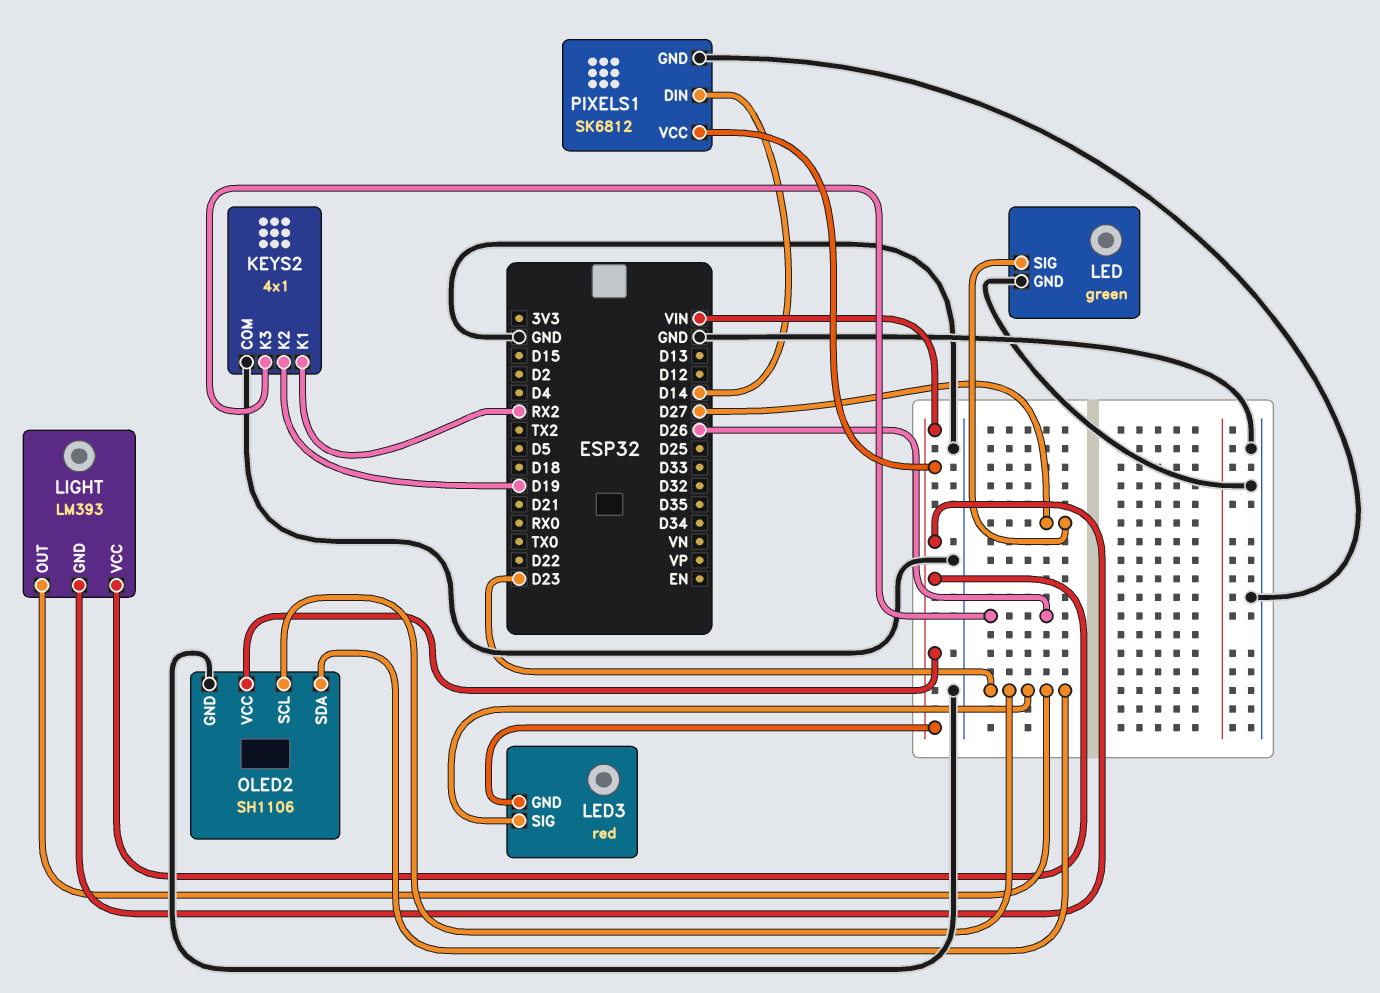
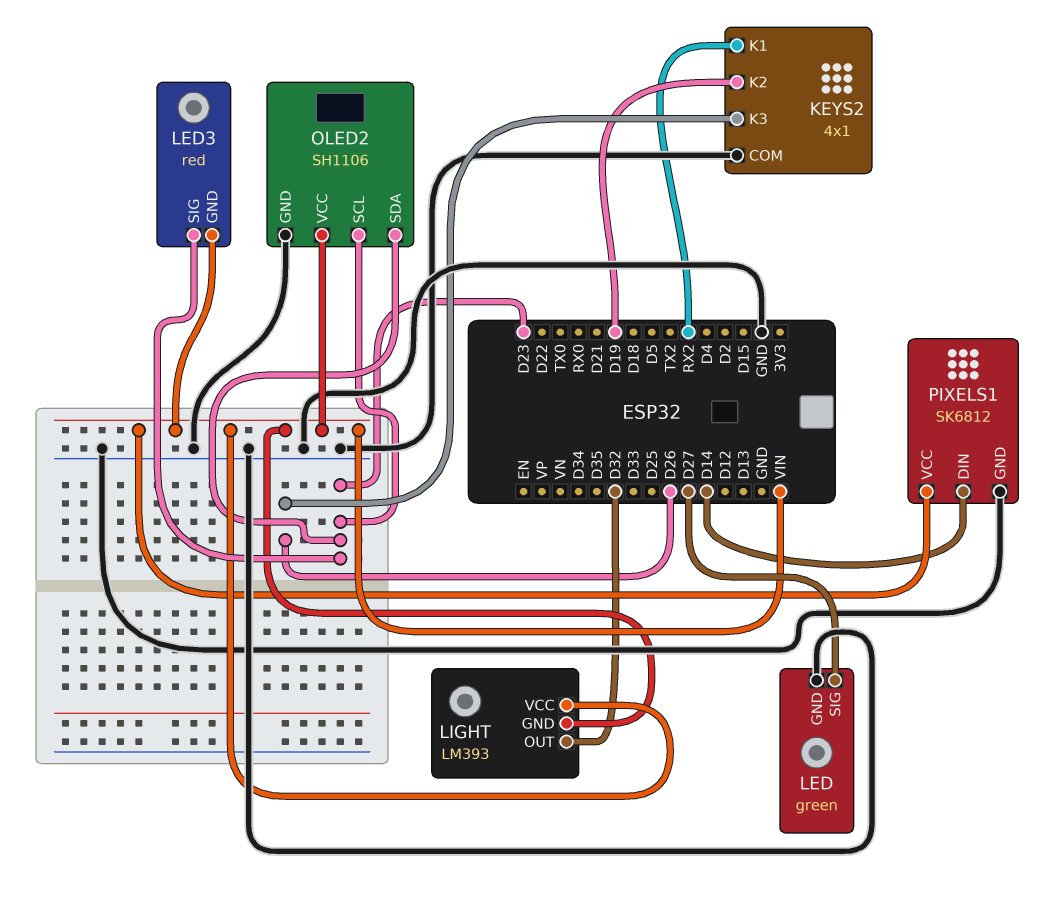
LIGHT pin OUT: D23 -> D32

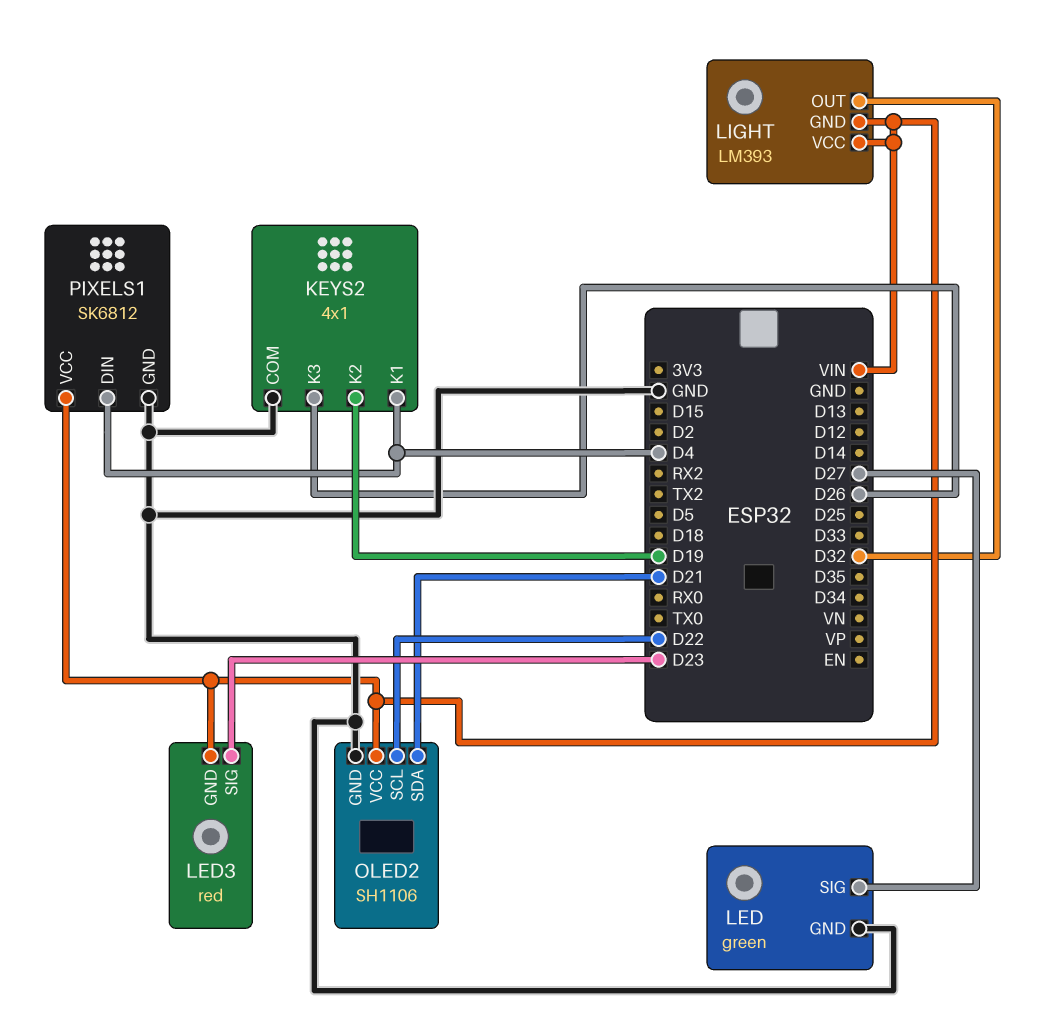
KEYS2 pin K1: RX2 -> D4
OLED2 pin SCL: D23 -> D22
OLED2 pin SDA: D23 -> D21
PIXELS1 pin DIN: D14 -> D4

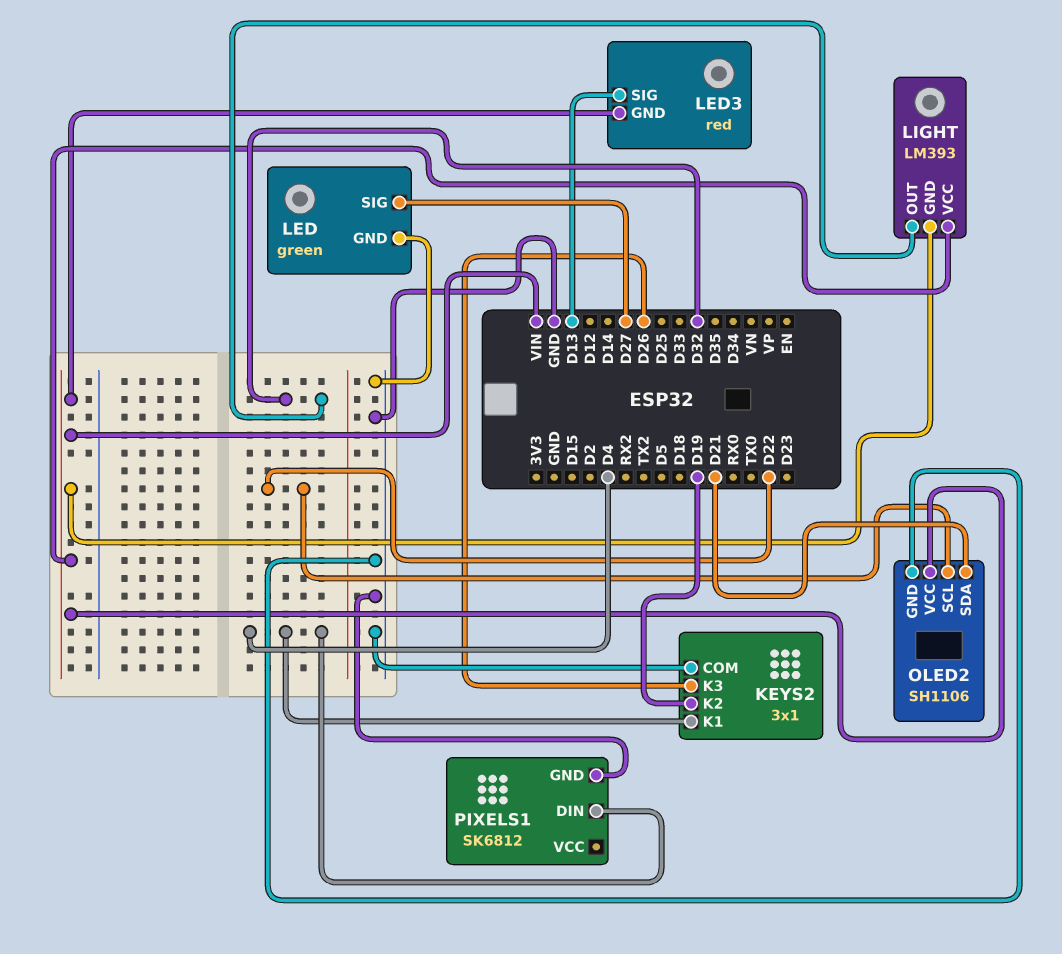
KEYS2: 4x1 -> 3x1
LED3 pin SIG: D23 -> D13
PIXELS1 pin VCC: VIN -> none

